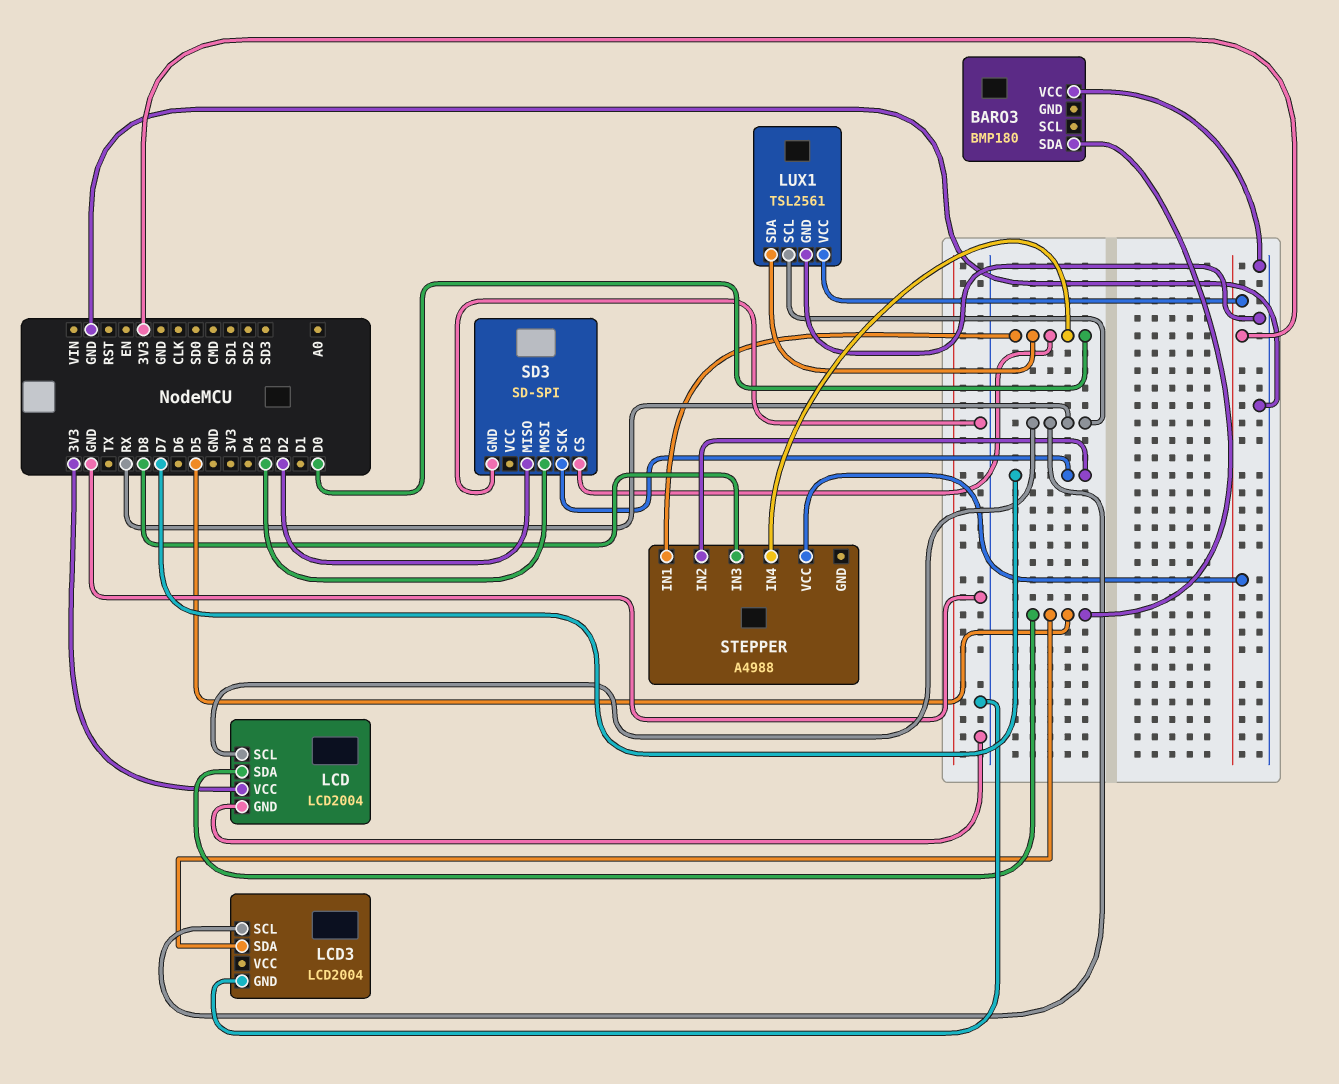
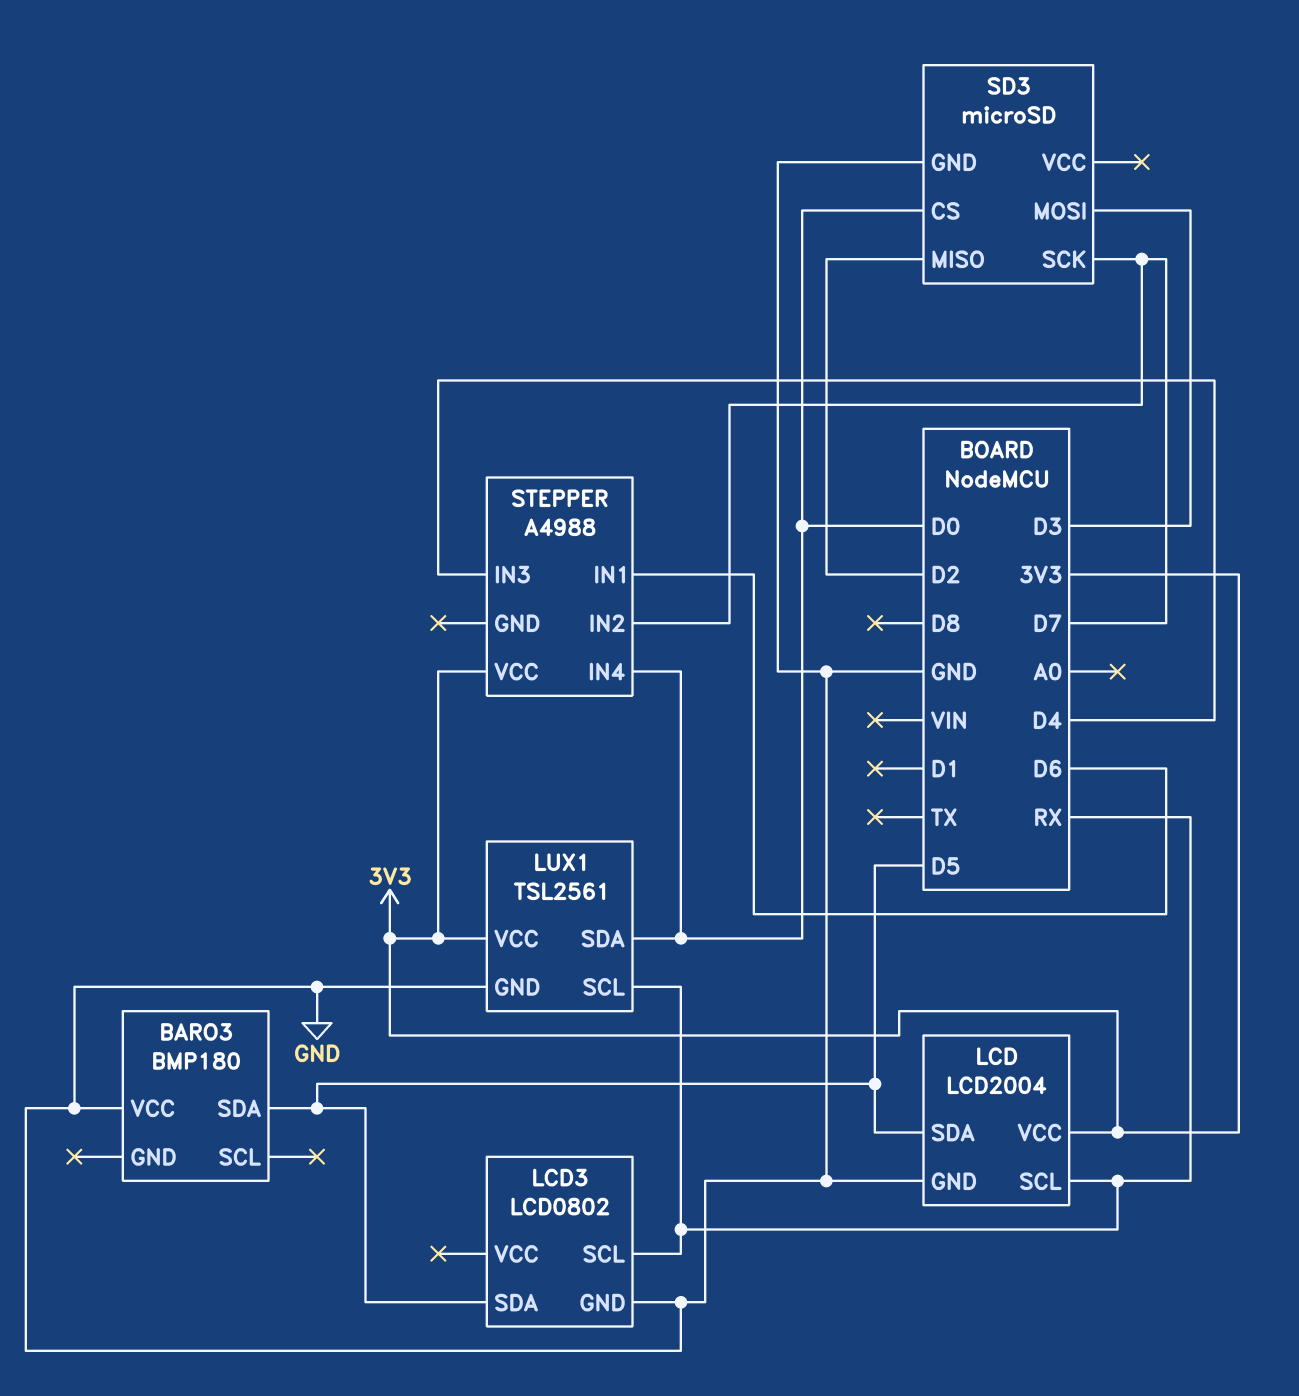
LCD3: LCD2004 -> LCD0802
SD3: SD-SPI -> microSD
STEPPER pin IN1: D0 -> D6
STEPPER pin IN3: D8 -> D4

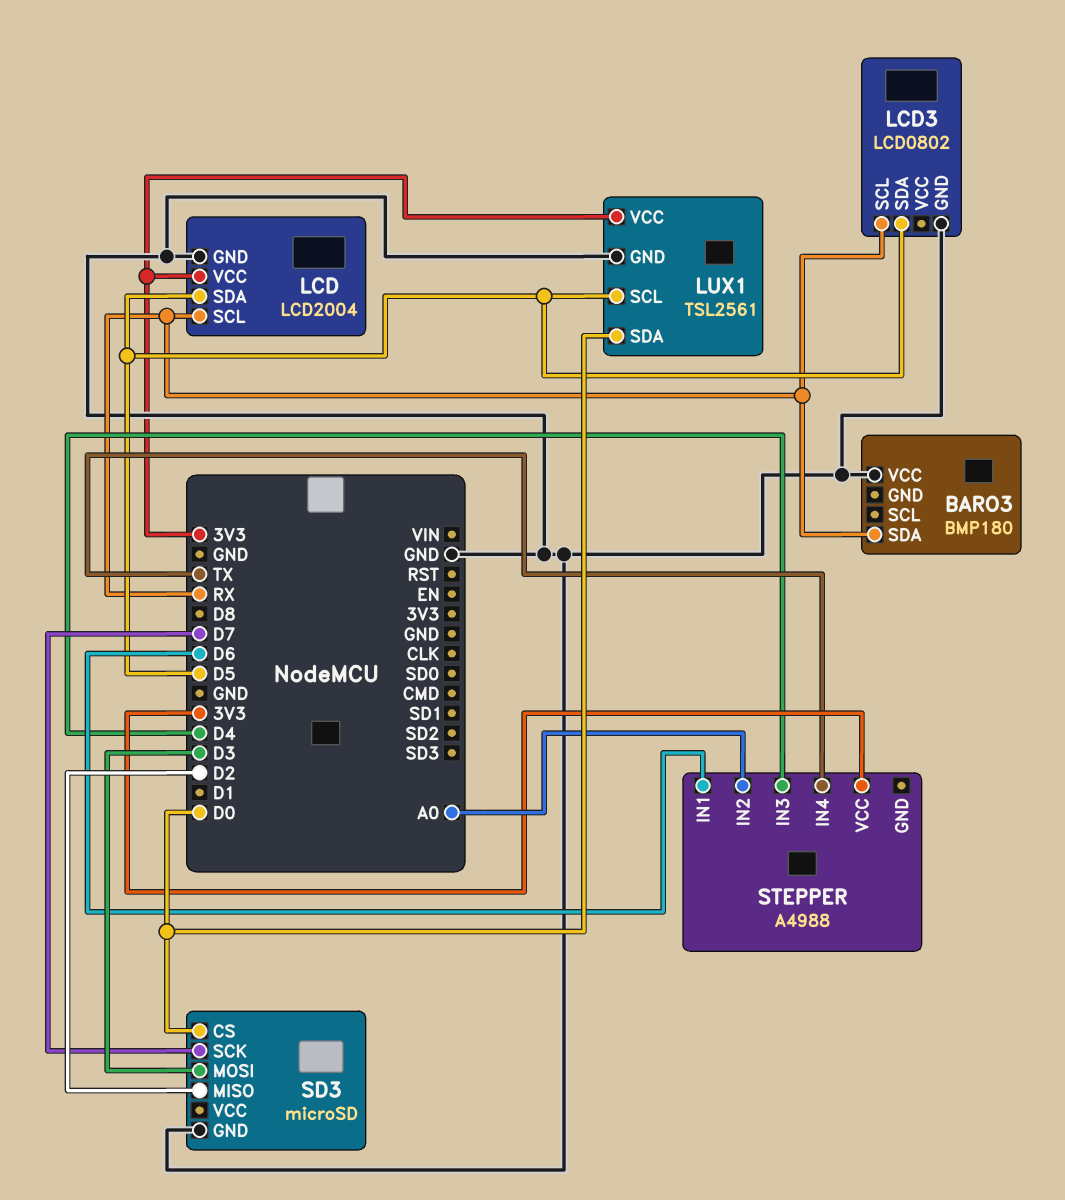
BARO3 pin SDA: D5 -> RX
LUX1 pin SCL: RX -> D5
STEPPER pin IN2: D7 -> A0
STEPPER pin IN4: D0 -> TX

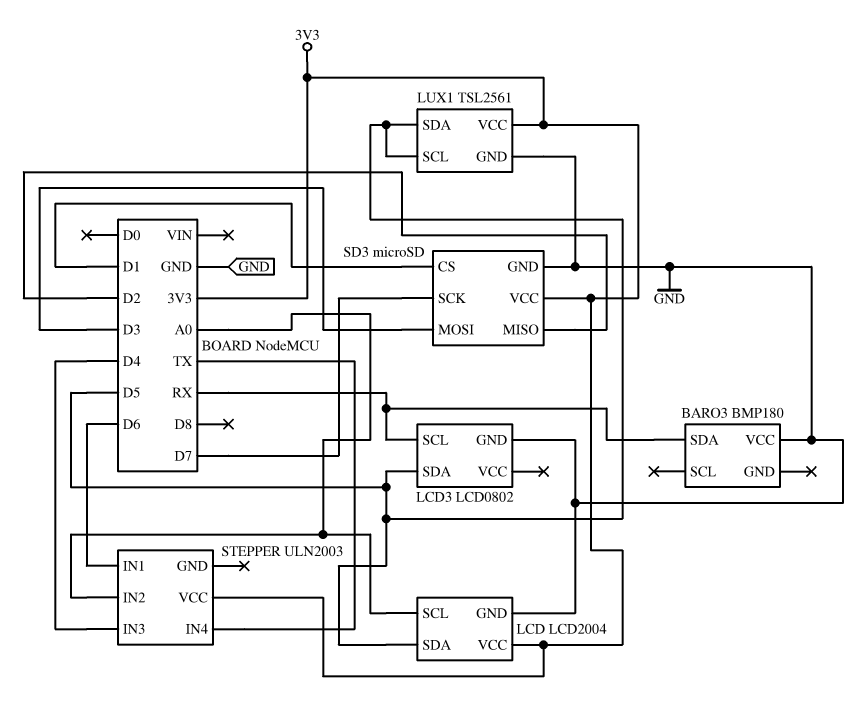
LCD pin SCL: RX -> A0
LUX1 pin SDA: D0 -> D5
SD3 pin CS: D0 -> D1
SD3 pin VCC: none -> 3V3
STEPPER: A4988 -> ULN2003

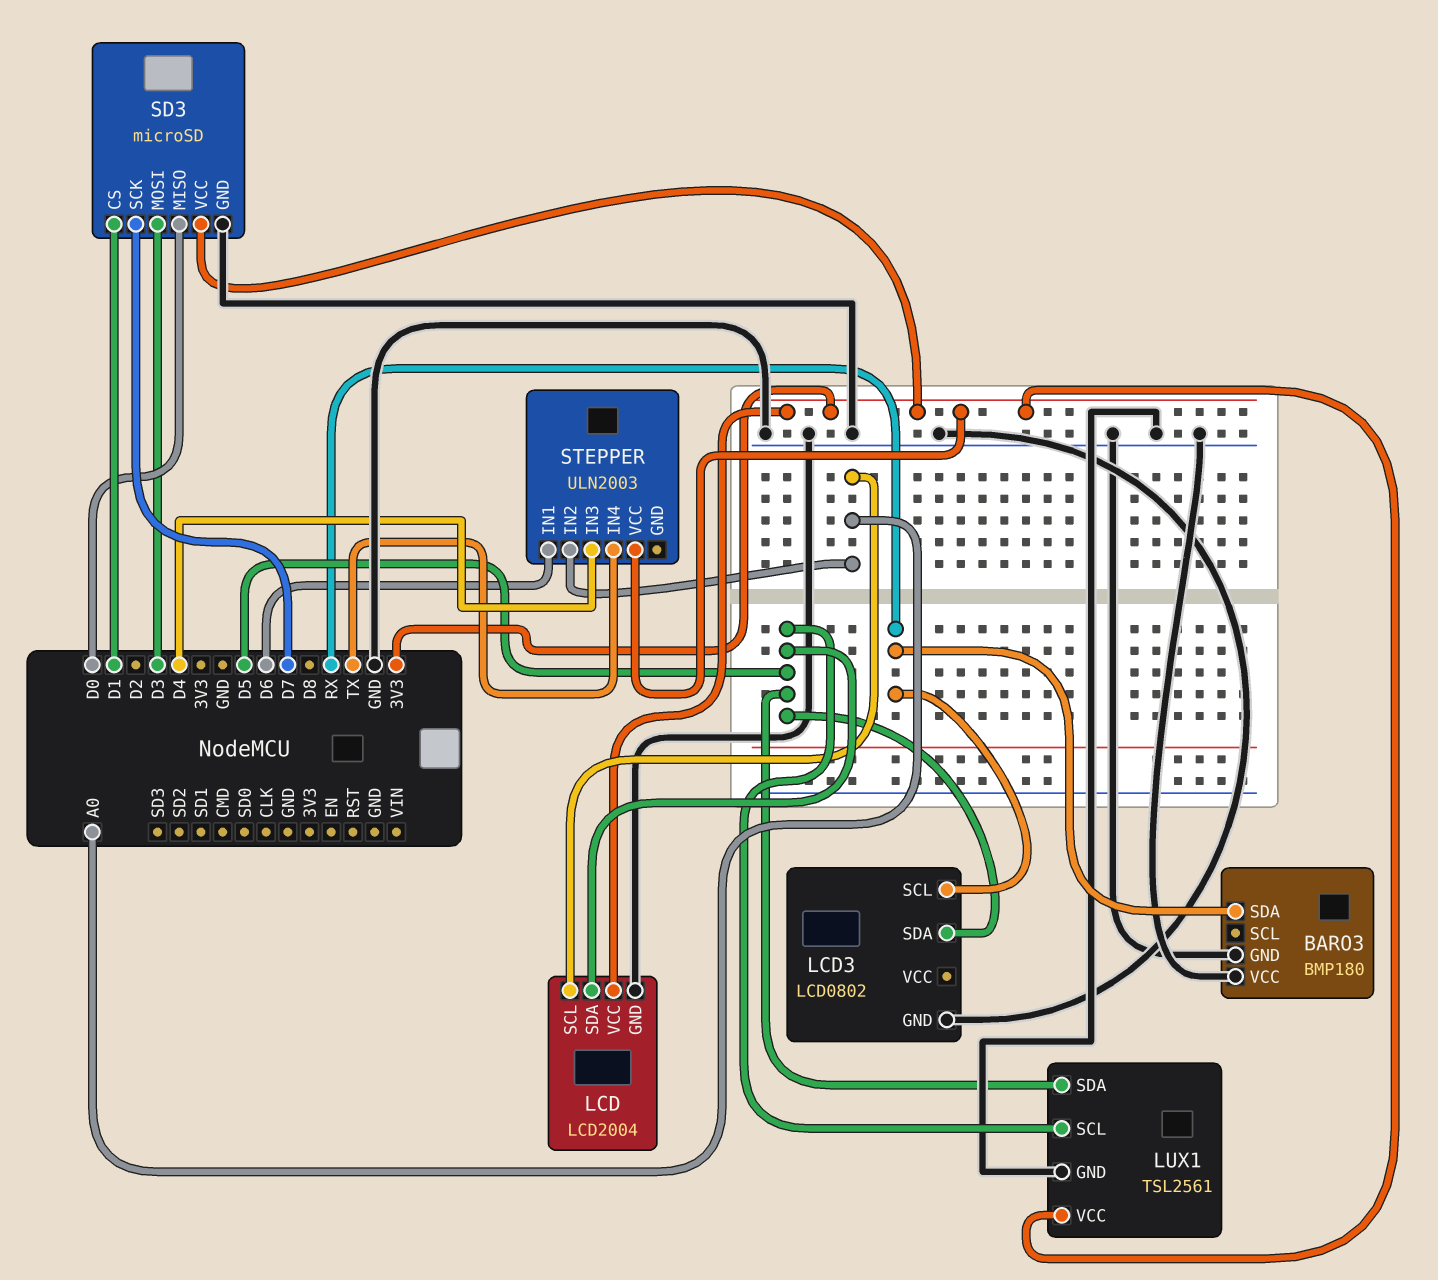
BARO3 pin GND: none -> GND
SD3 pin MISO: D2 -> D0

